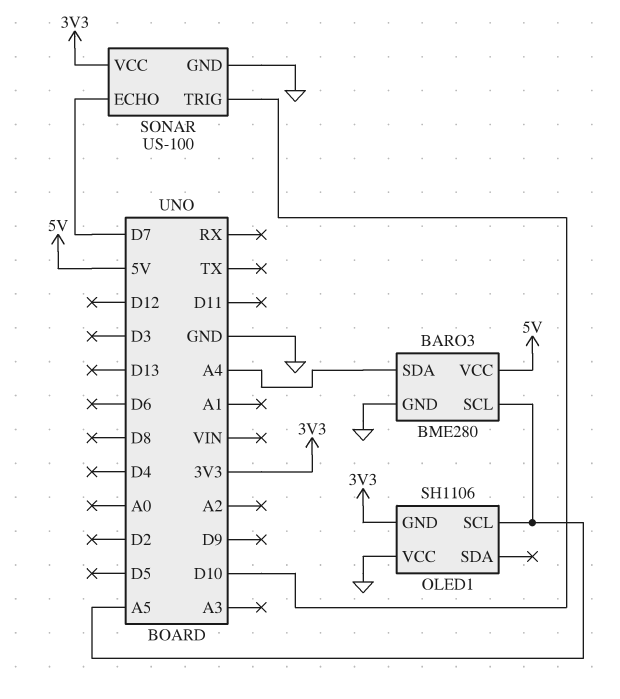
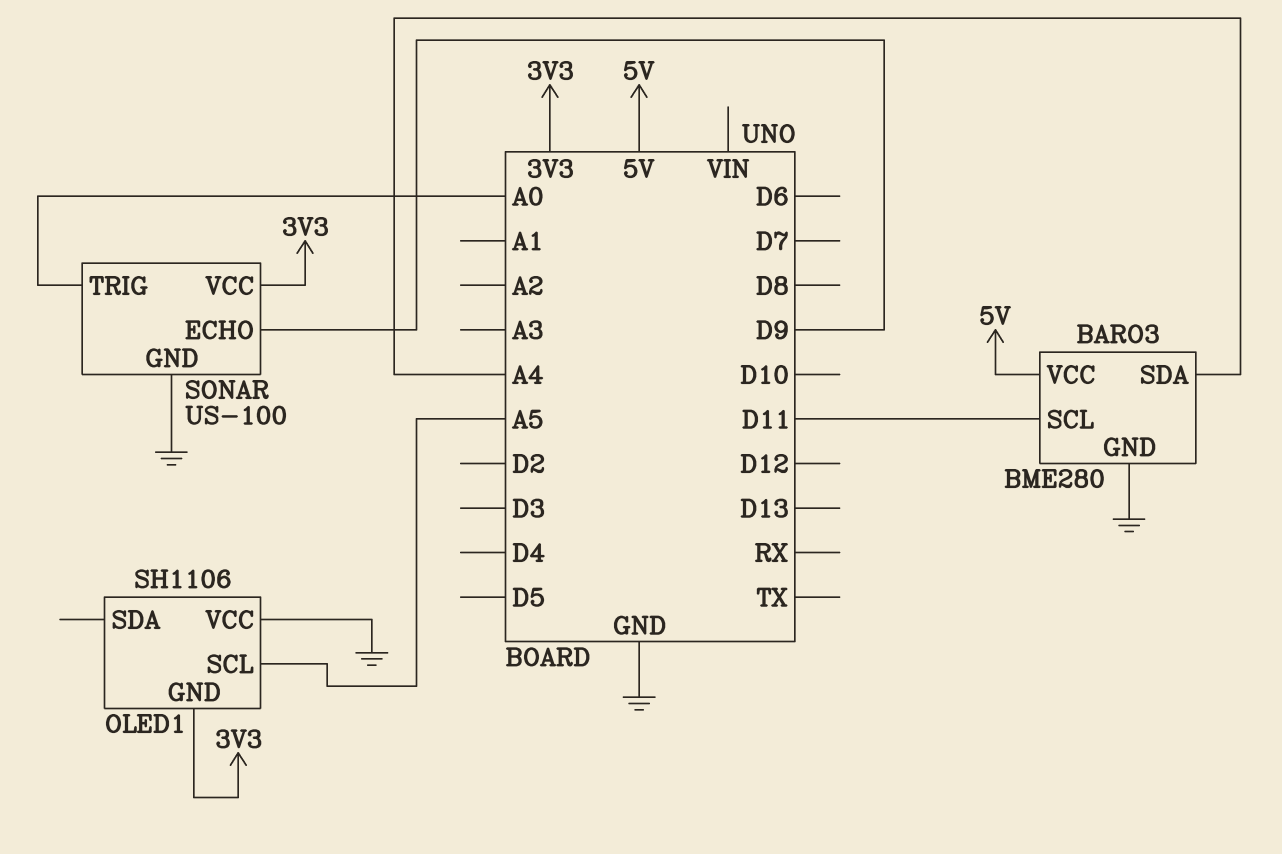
BARO3 pin SCL: A5 -> D11
SONAR pin ECHO: D7 -> D9
SONAR pin TRIG: D10 -> A0

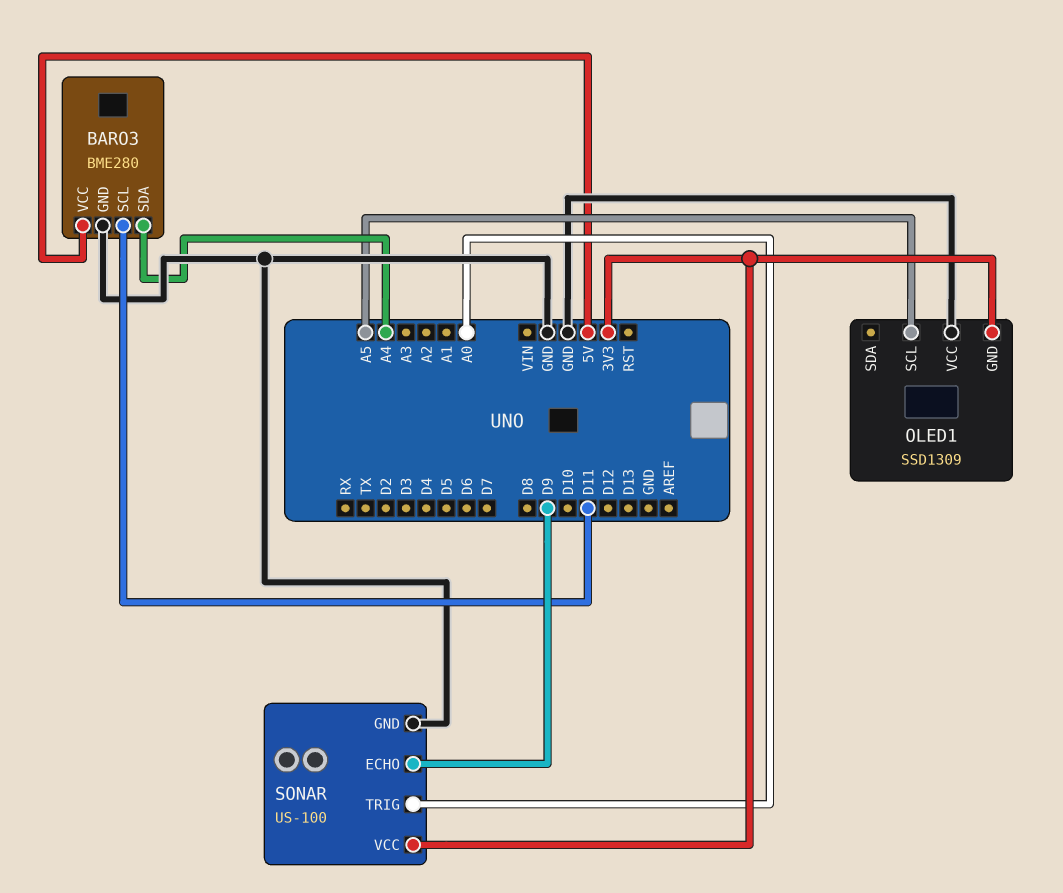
OLED1: SH1106 -> SSD1309

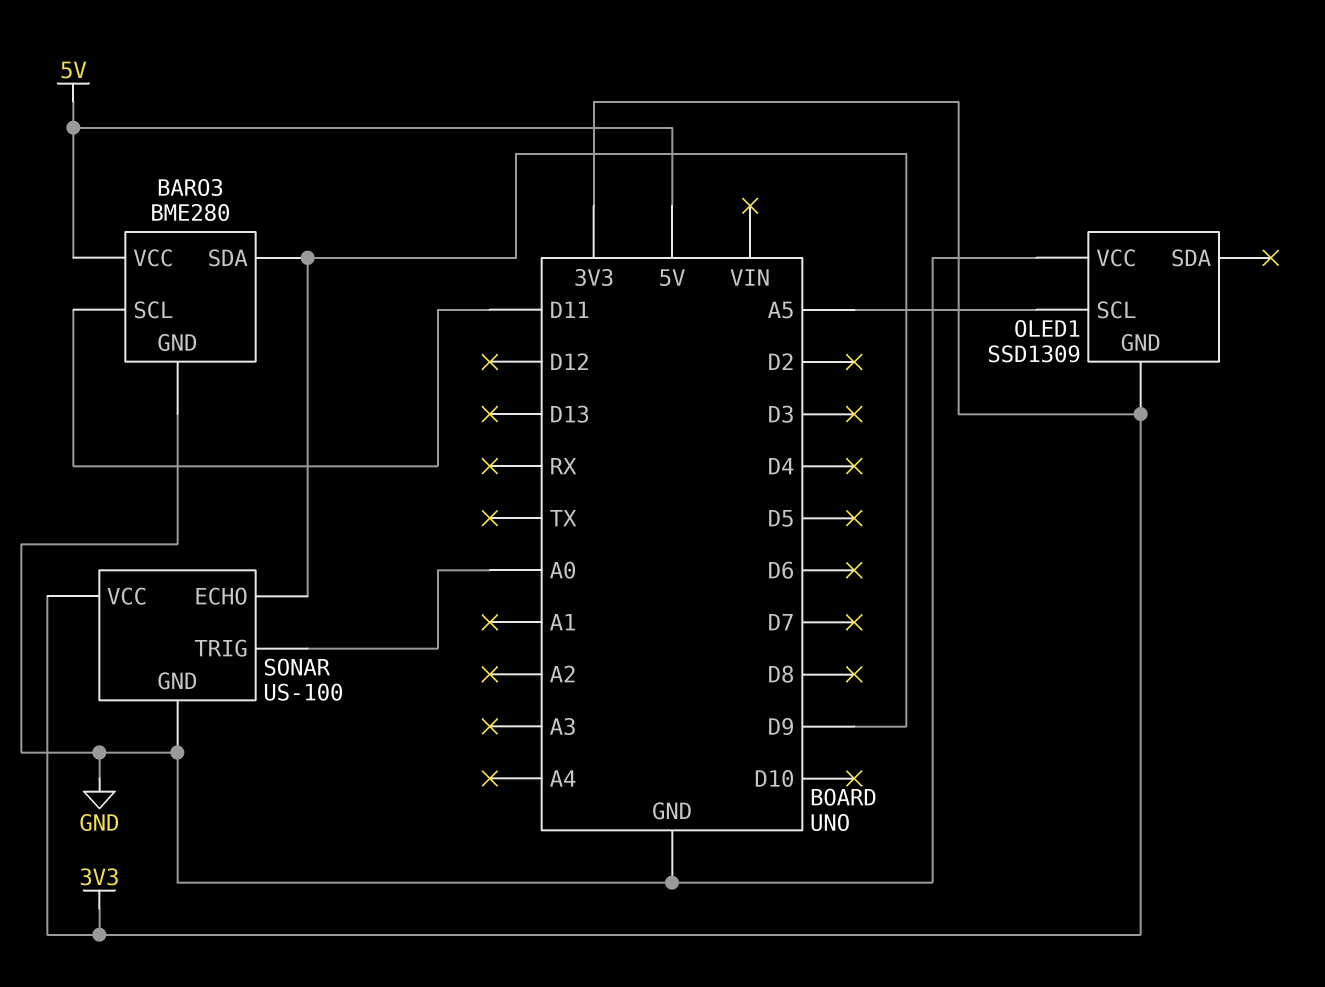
BARO3 pin SDA: A4 -> D9

